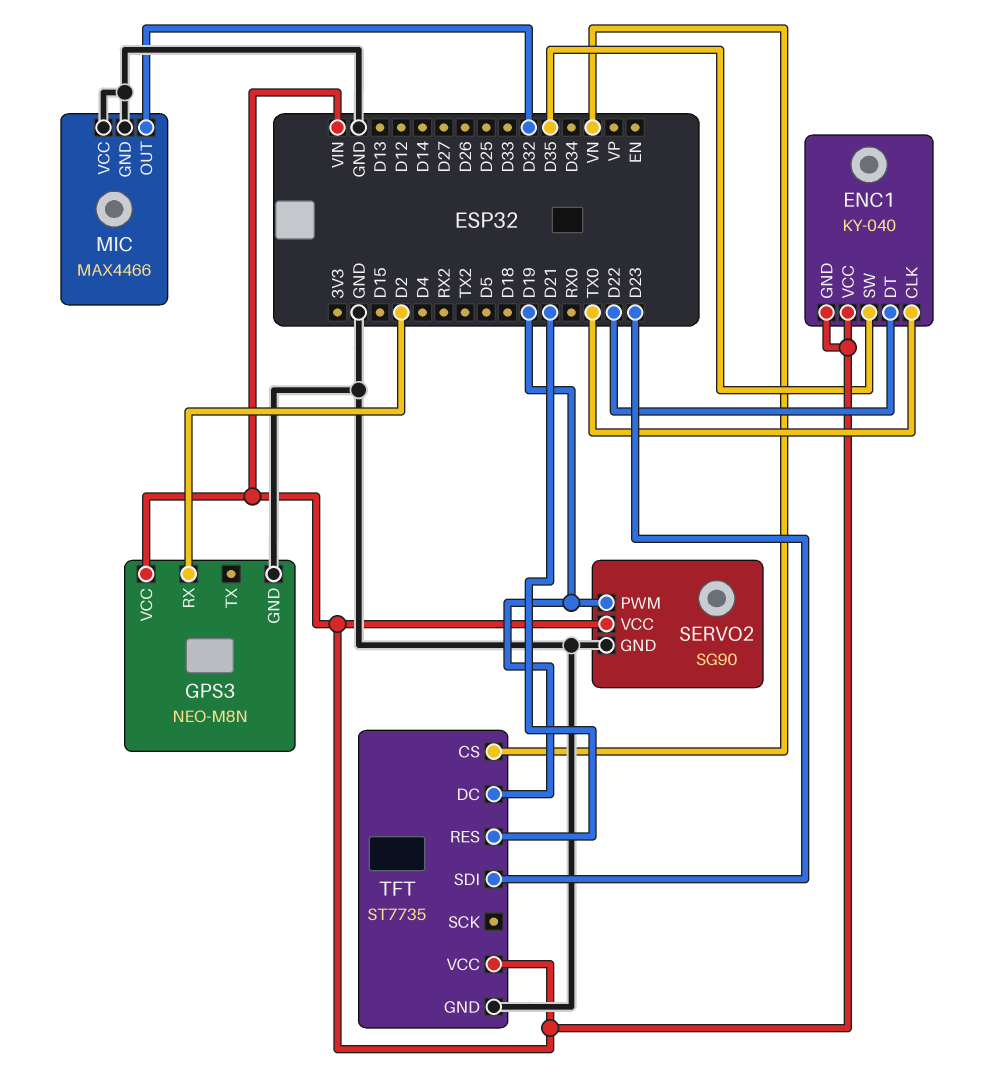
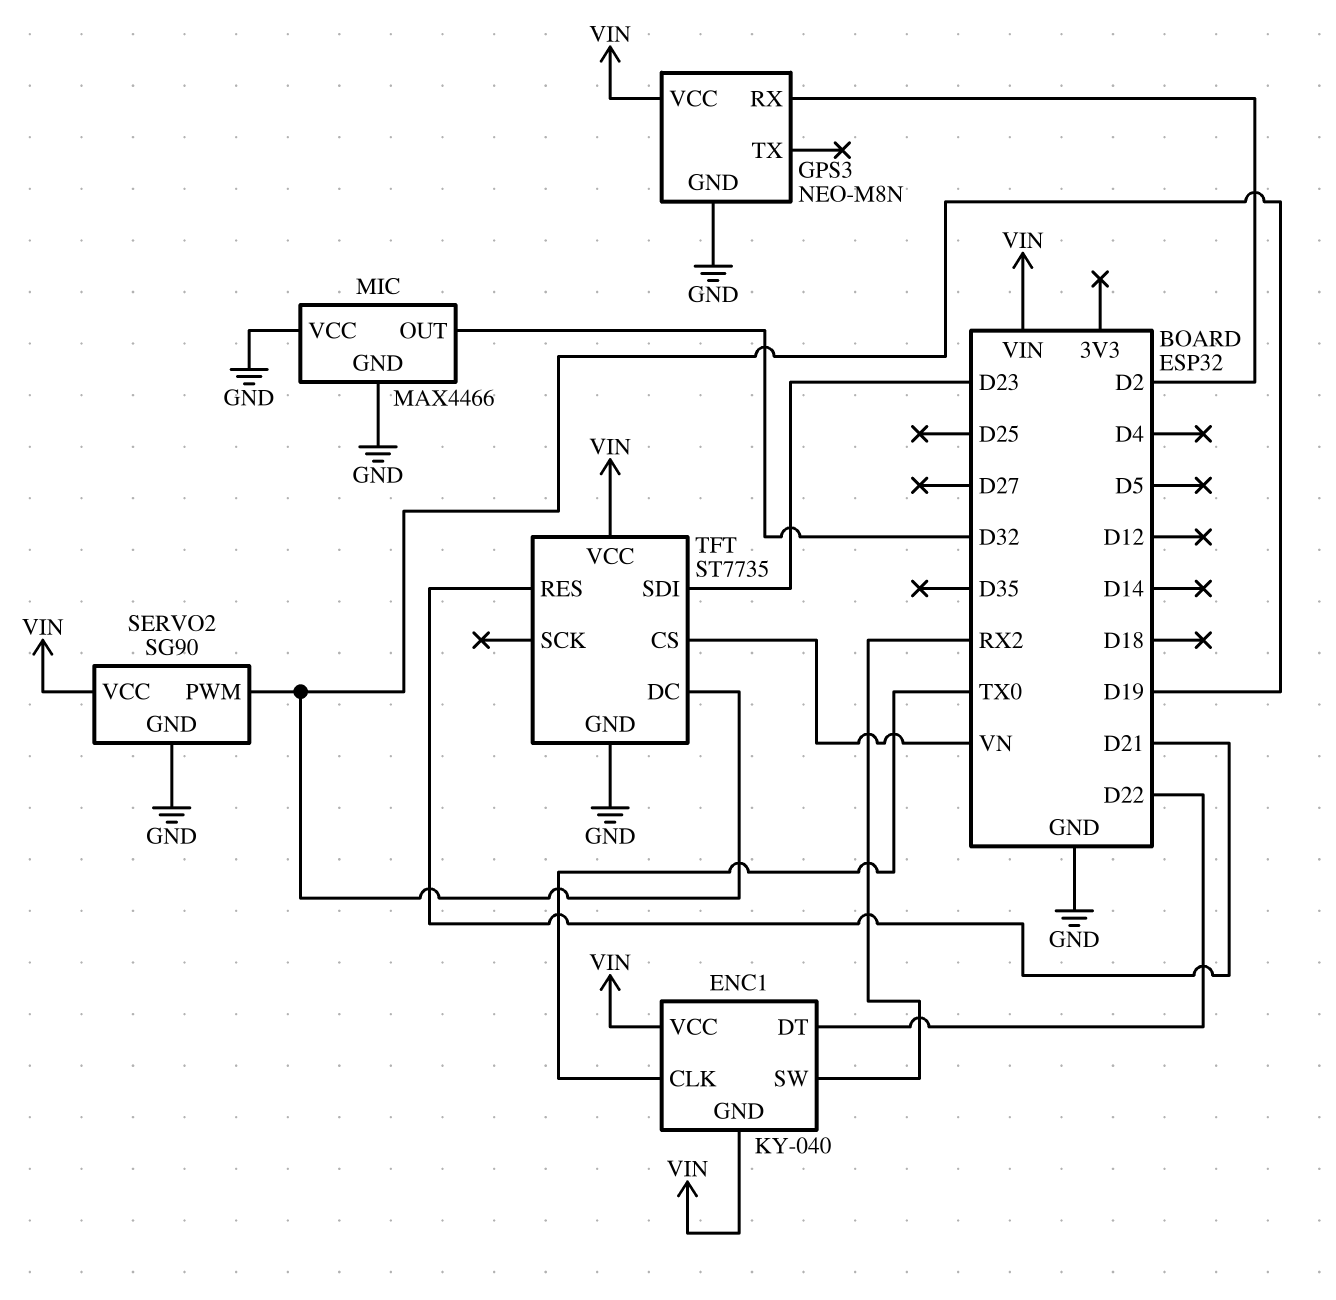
ENC1 pin SW: D35 -> RX2

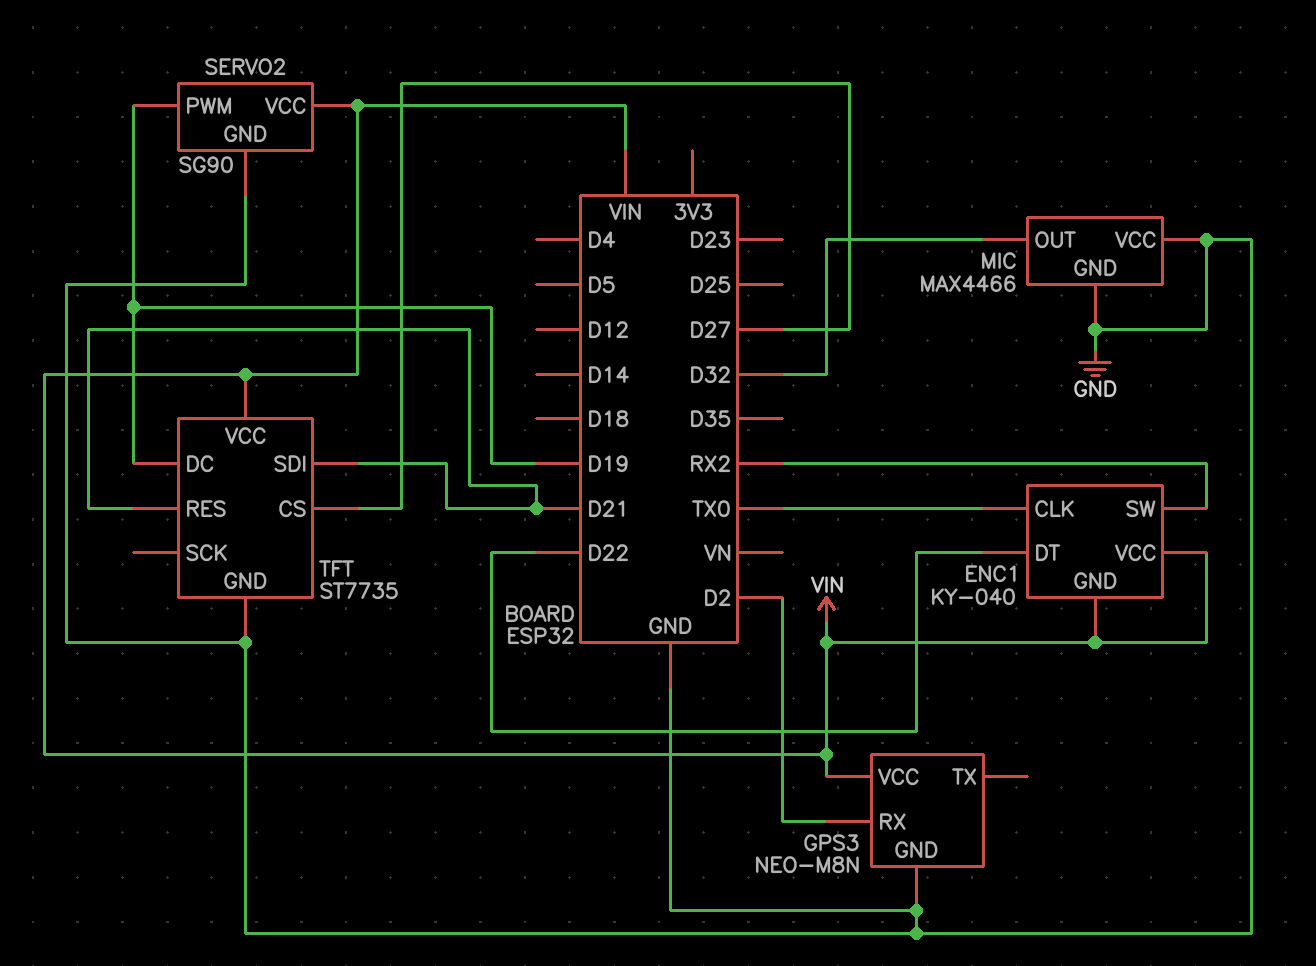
TFT pin CS: VN -> D27
TFT pin SDI: D23 -> D21

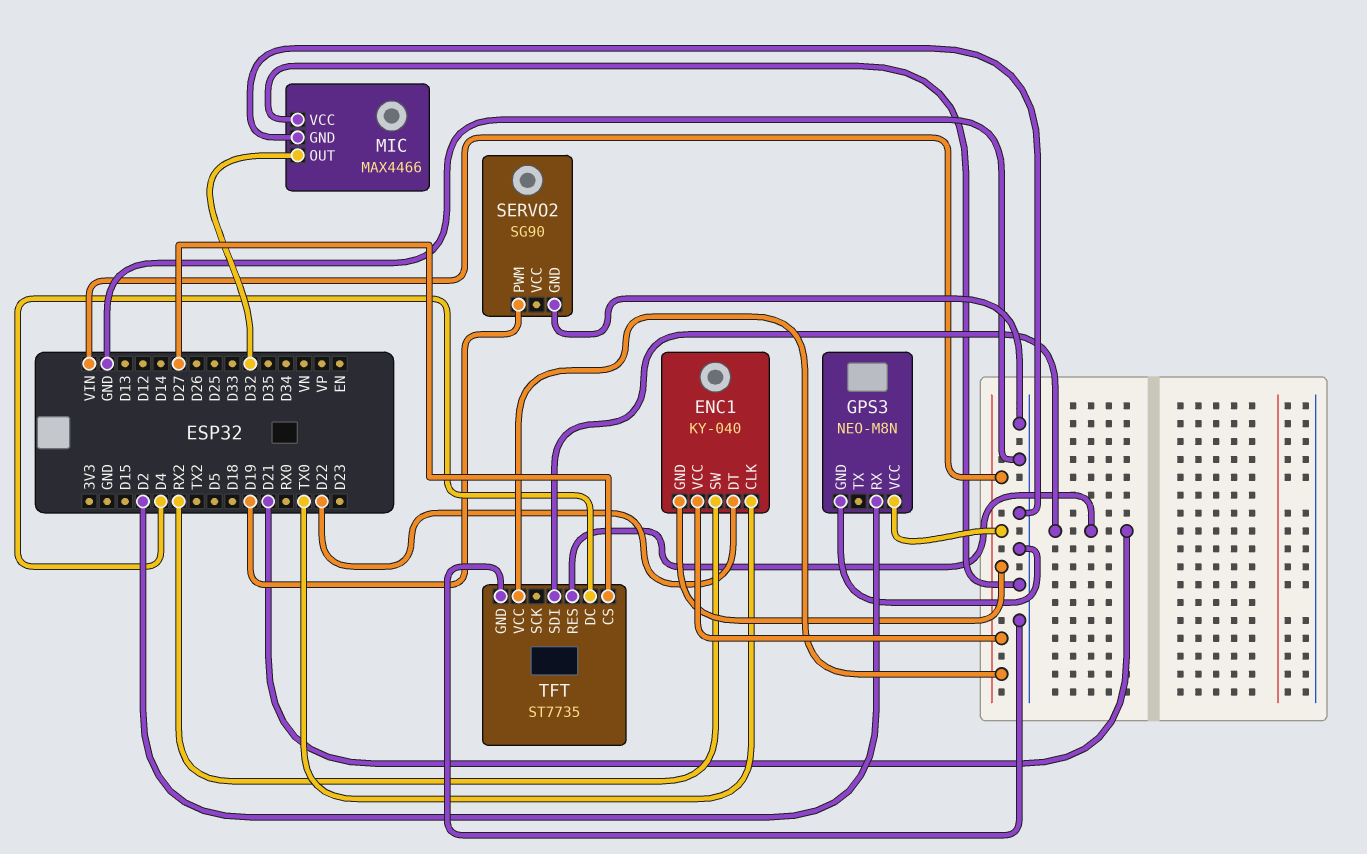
SERVO2 pin VCC: VIN -> none
TFT pin DC: D19 -> D4

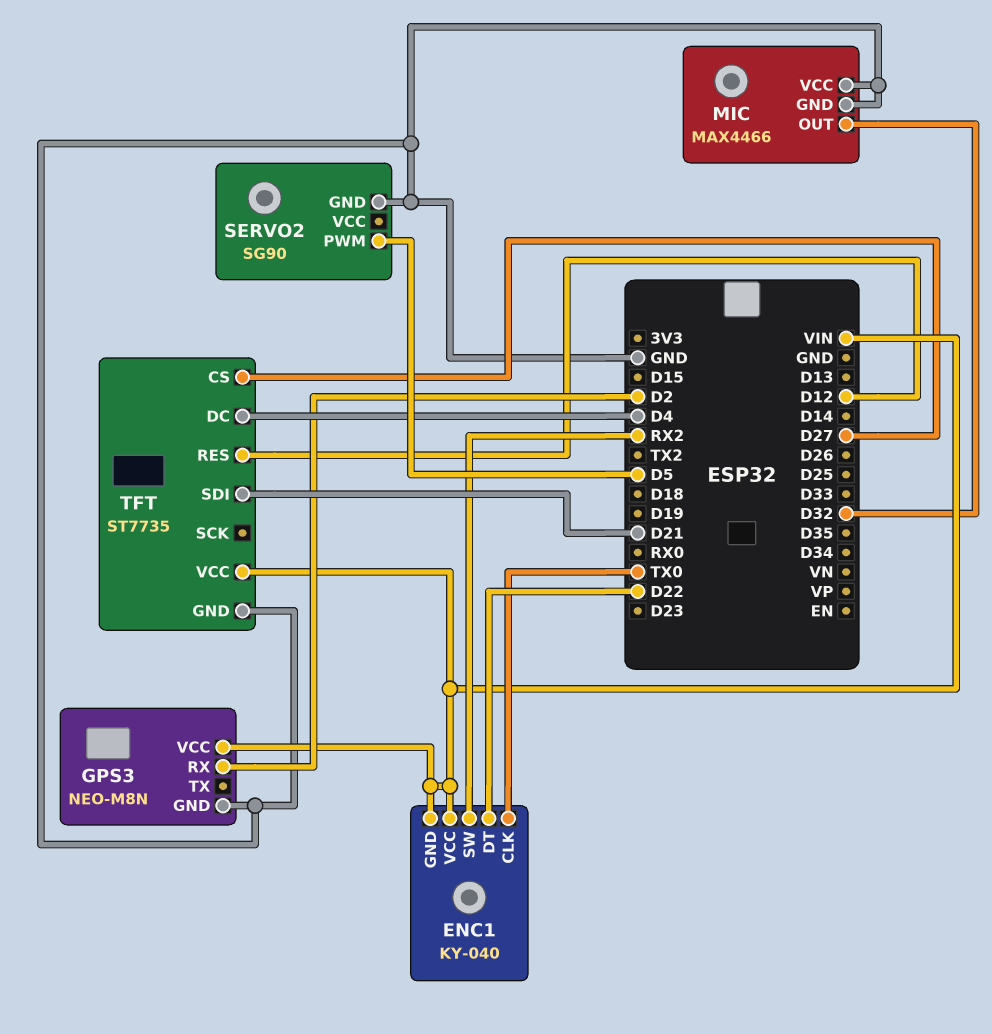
SERVO2 pin PWM: D19 -> D5
TFT pin RES: D21 -> D12

